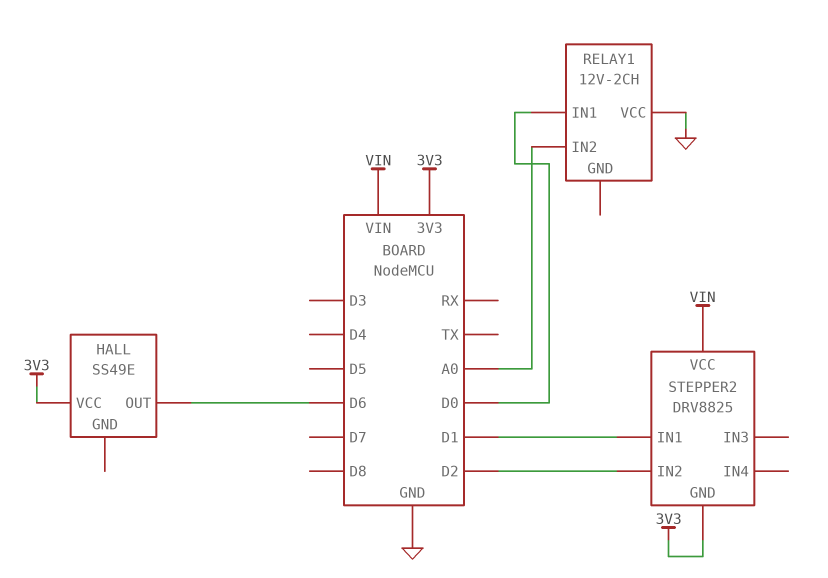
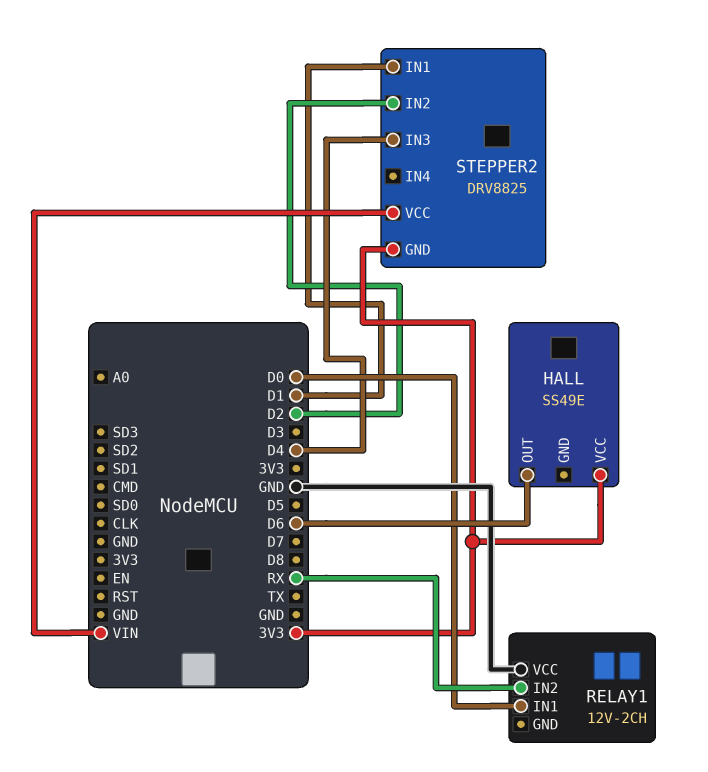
RELAY1 pin IN2: A0 -> RX
STEPPER2 pin IN3: none -> D4

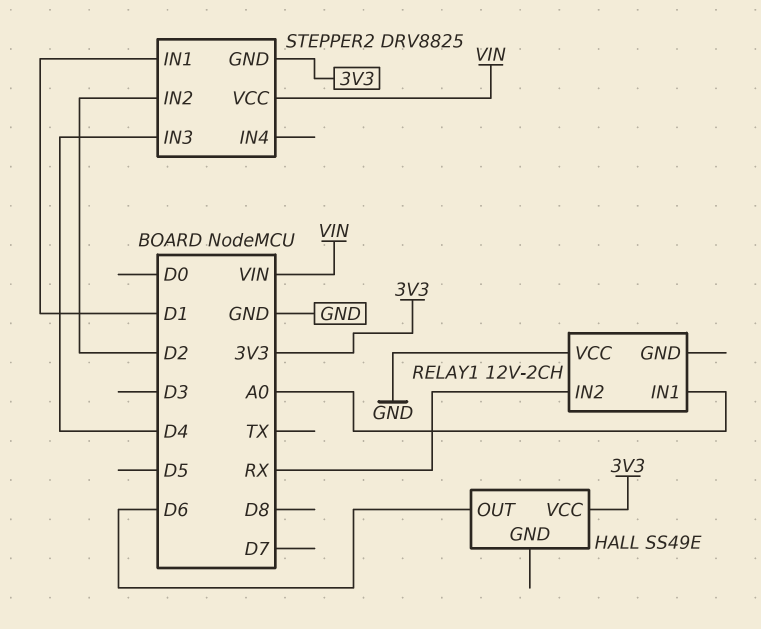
RELAY1 pin IN1: D0 -> A0

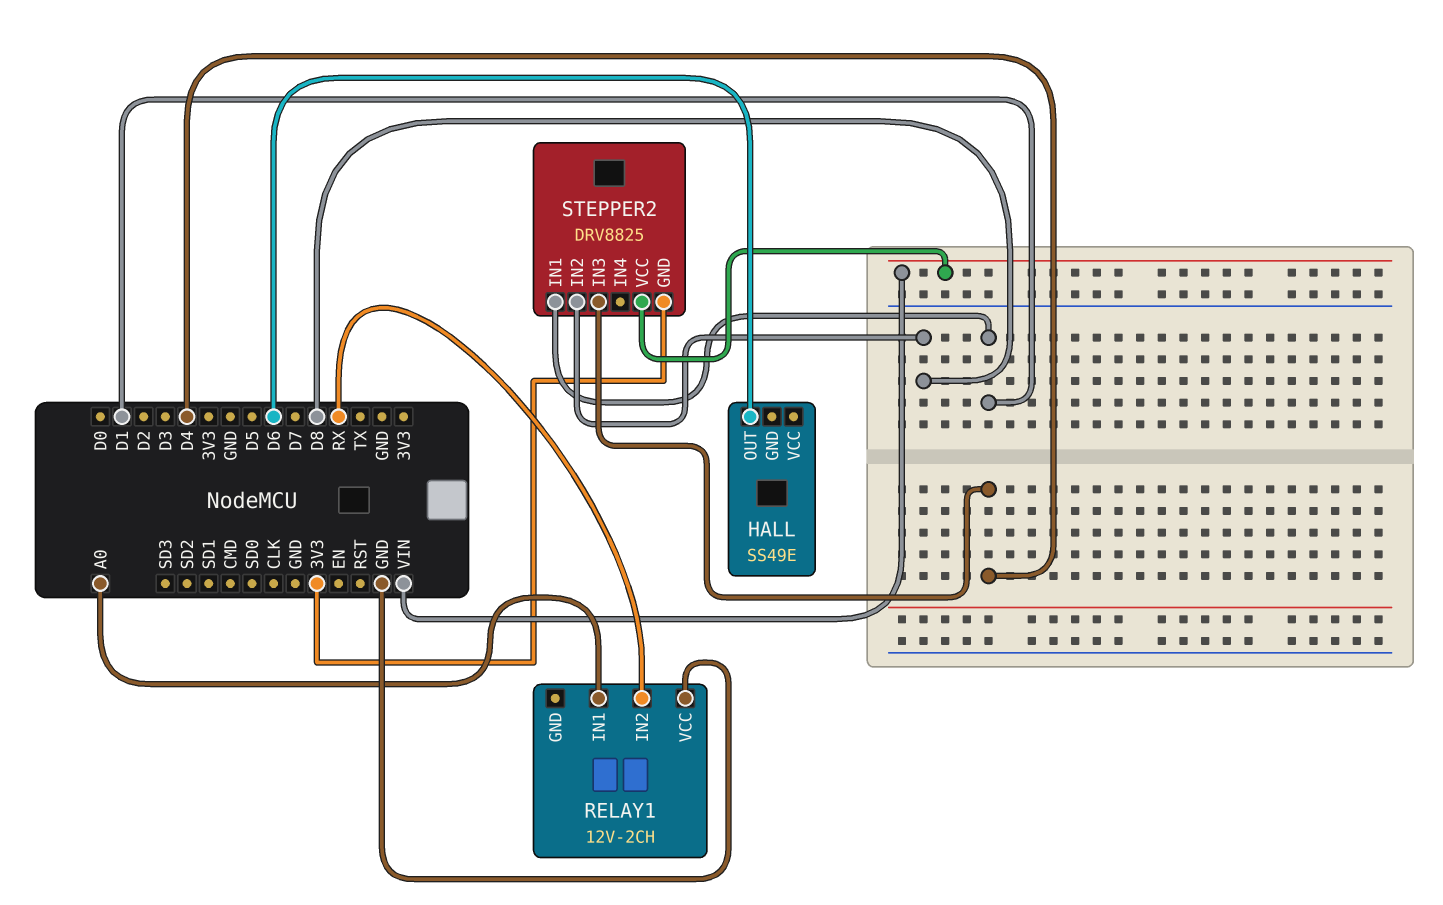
HALL pin VCC: 3V3 -> none
STEPPER2 pin IN2: D2 -> D8

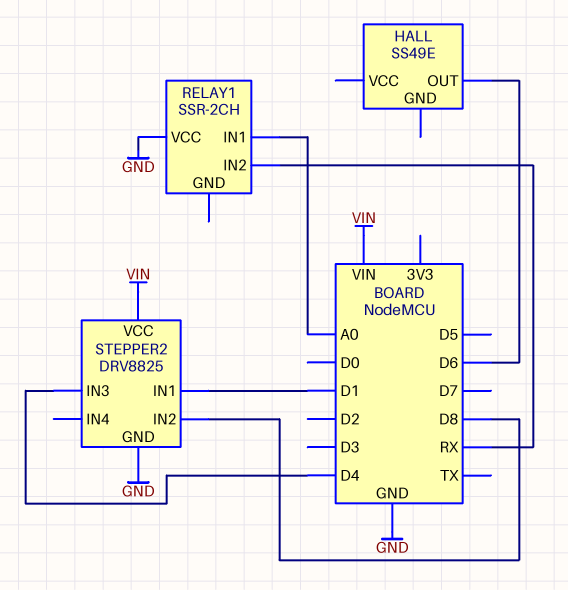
RELAY1: 12V-2CH -> SSR-2CH
STEPPER2 pin GND: 3V3 -> GND

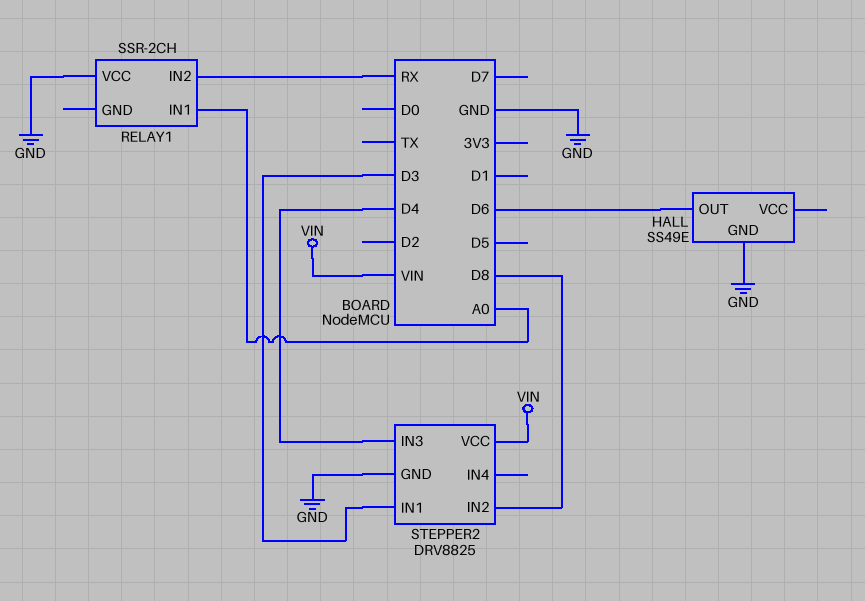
HALL pin GND: none -> GND
STEPPER2 pin IN1: D1 -> D3

